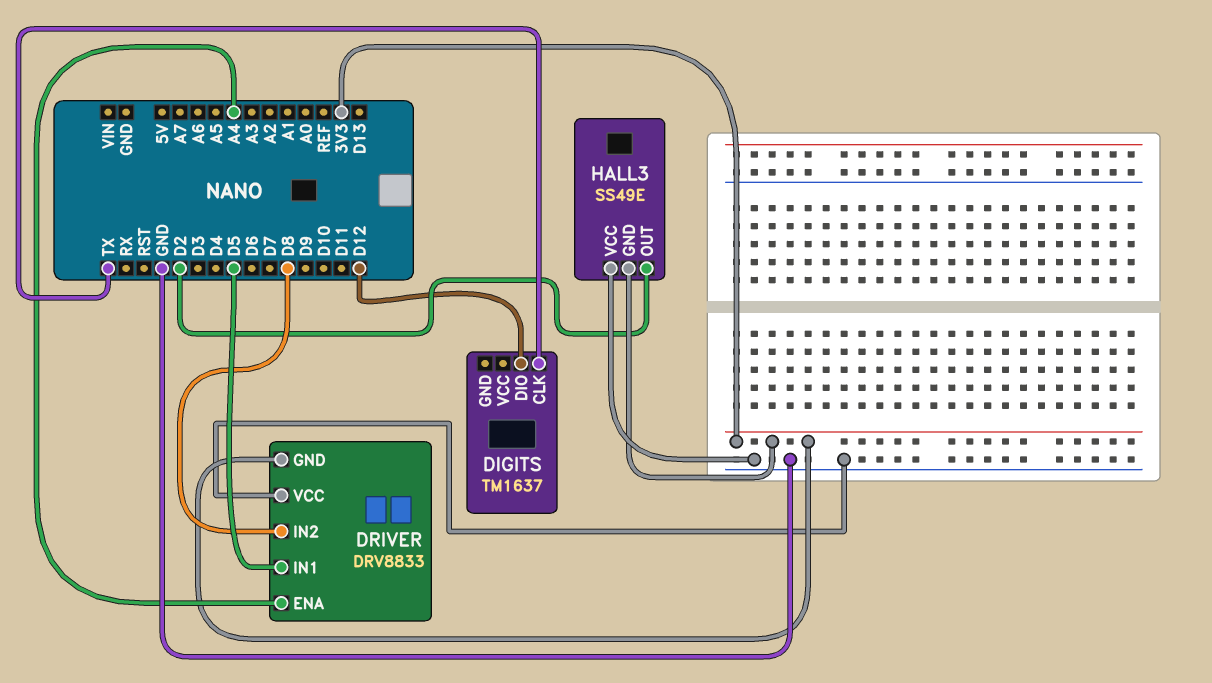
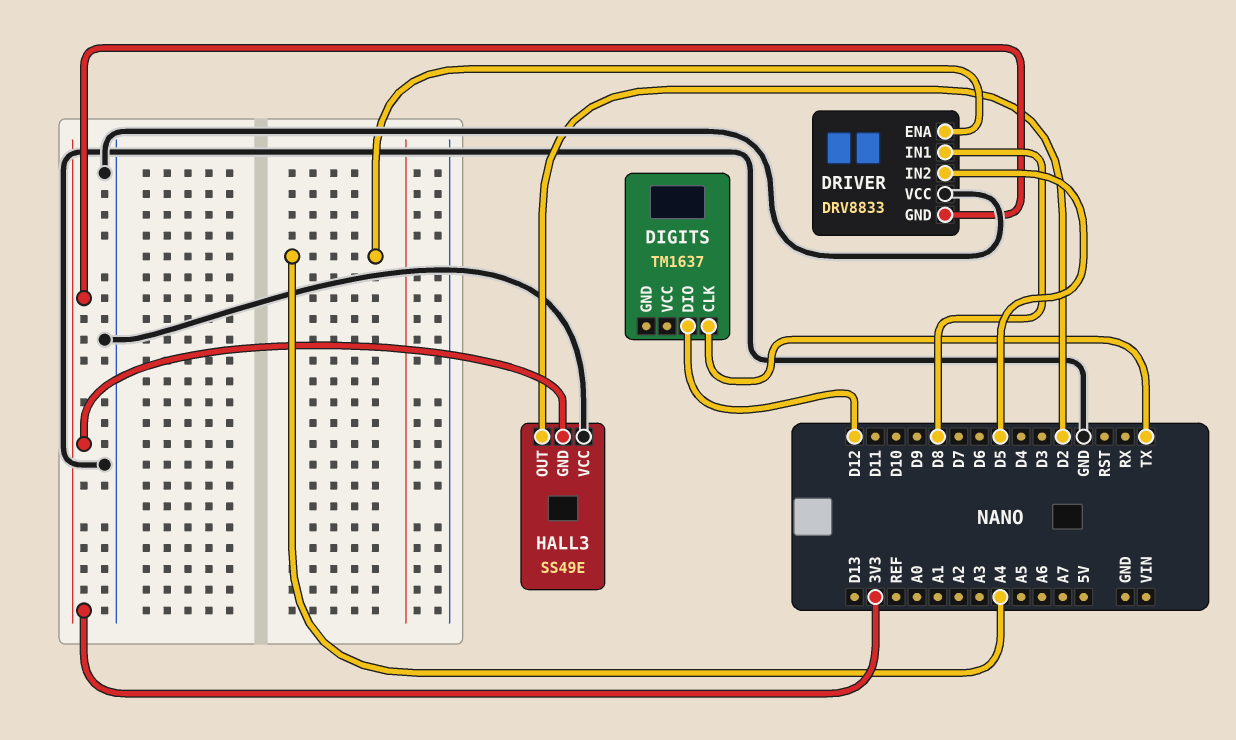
DRIVER pin IN1: D5 -> D8
DRIVER pin IN2: D8 -> D5

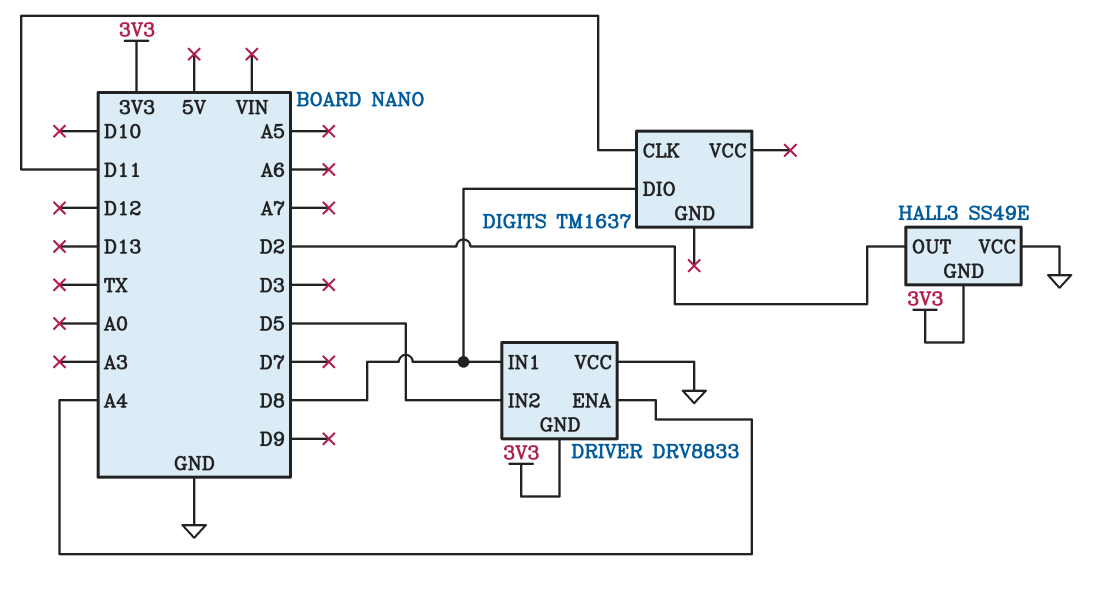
DIGITS pin CLK: TX -> D11
DIGITS pin DIO: D12 -> D8

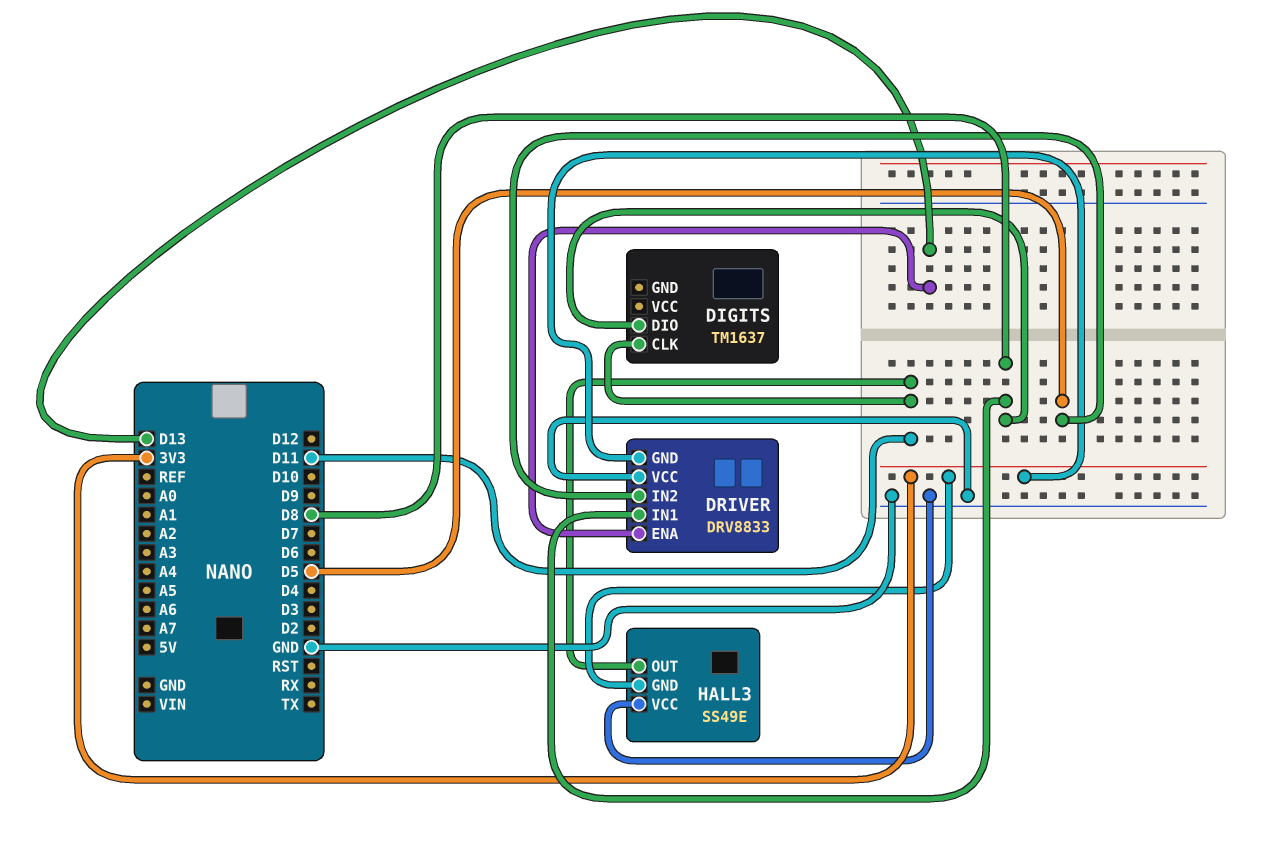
DRIVER pin ENA: A4 -> D13
HALL3 pin OUT: D2 -> D11

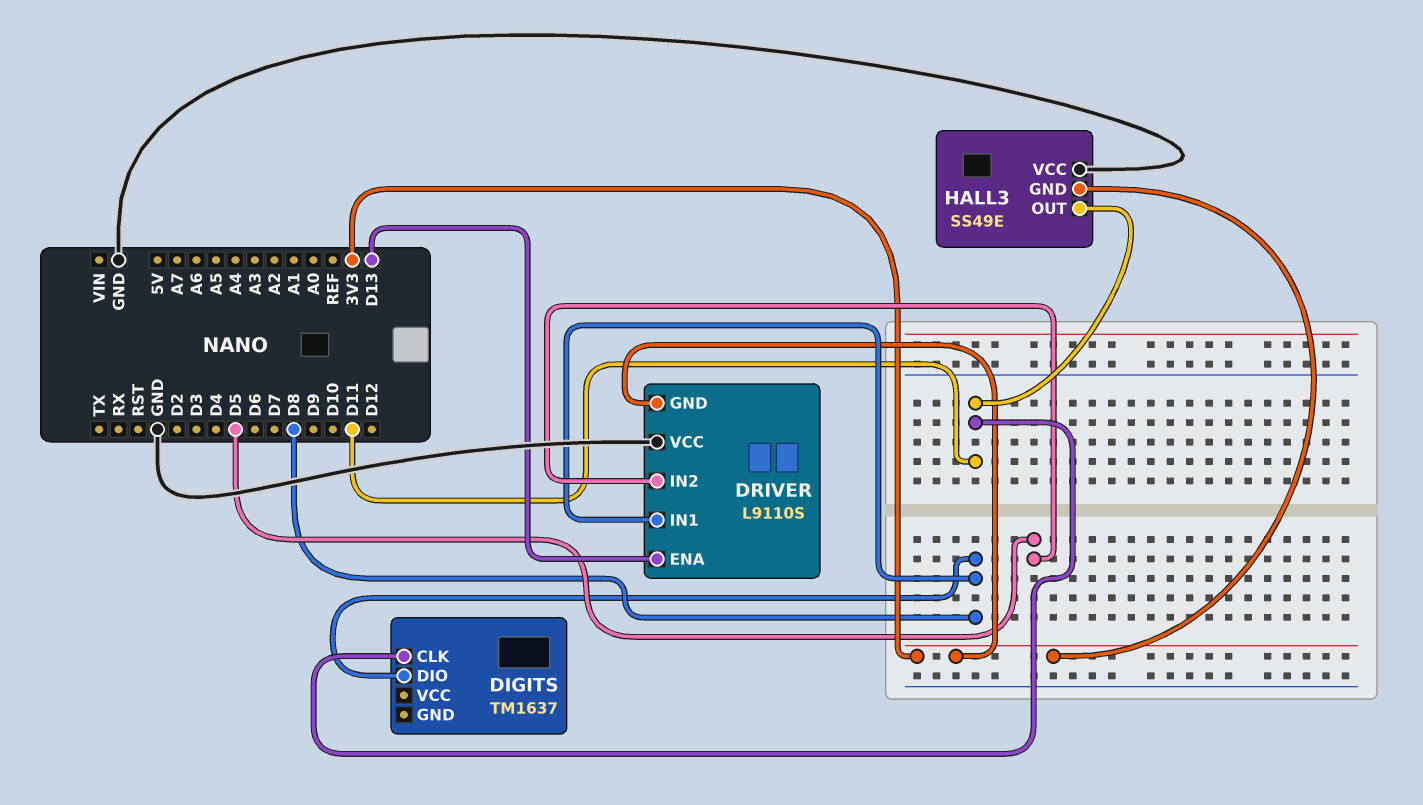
DRIVER: DRV8833 -> L9110S

